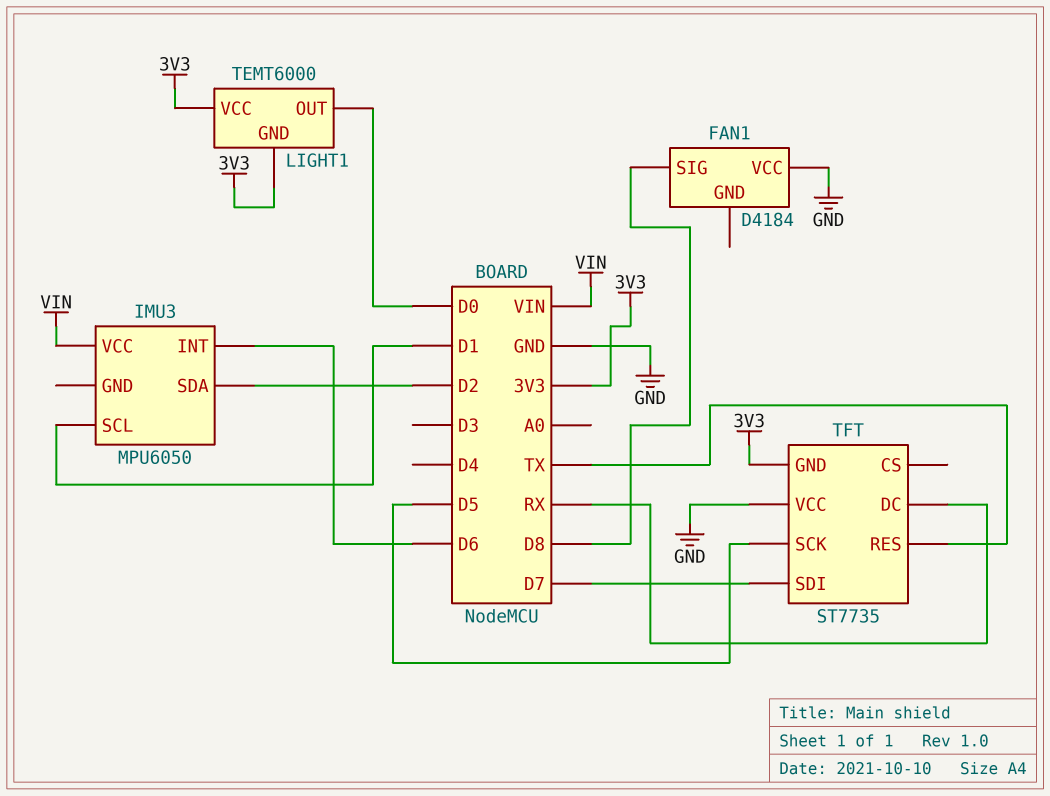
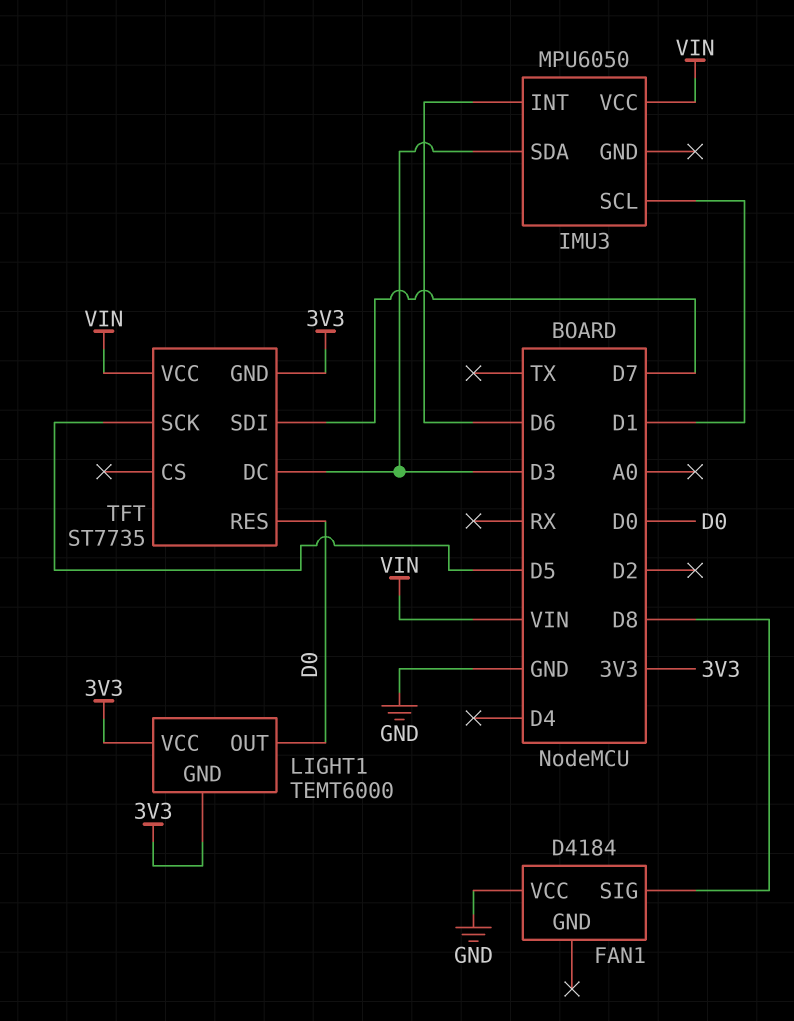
IMU3 pin SDA: D2 -> D3
TFT pin DC: RX -> D3
TFT pin RES: TX -> D0
TFT pin VCC: GND -> VIN

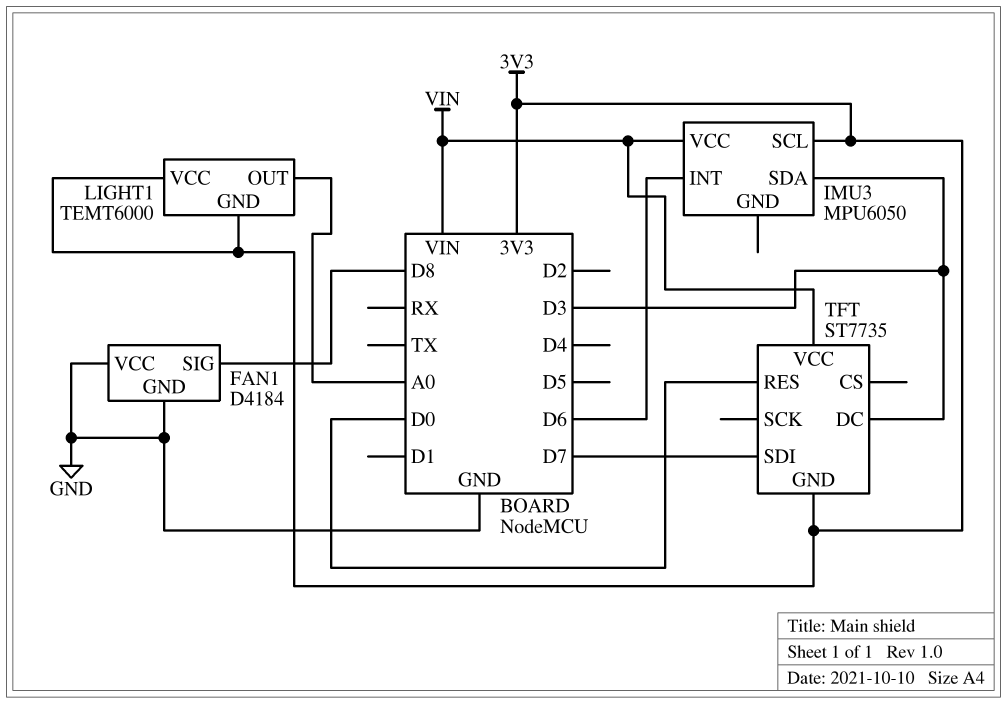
FAN1 pin GND: none -> GND
IMU3 pin SCL: D1 -> 3V3
LIGHT1 pin OUT: D0 -> A0
TFT pin SCK: D5 -> none

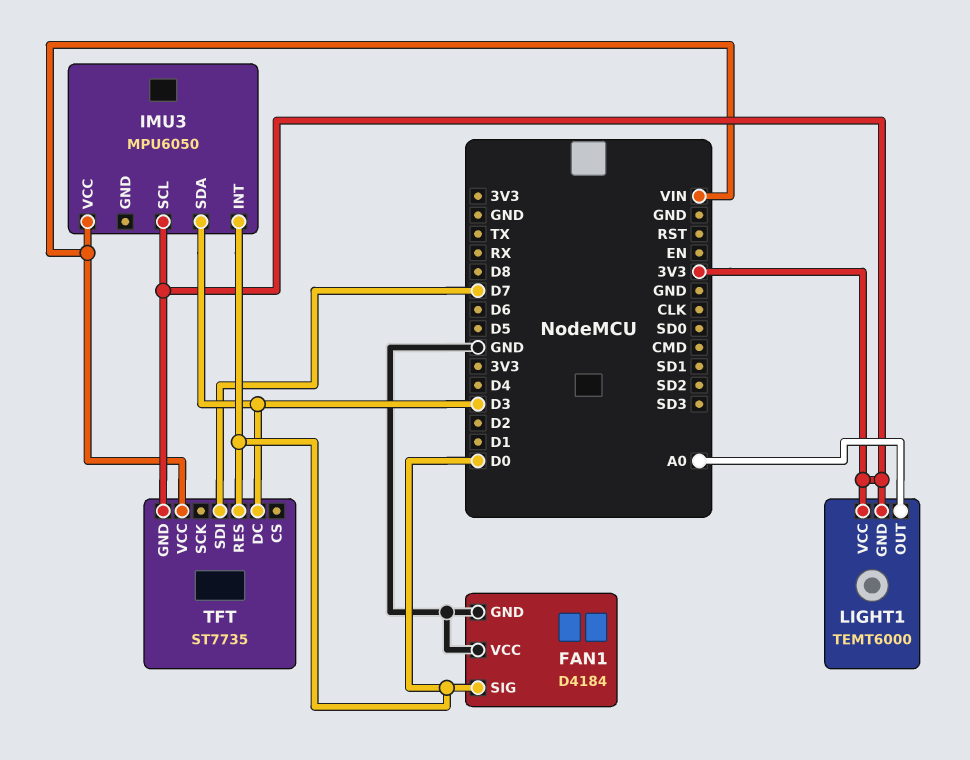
FAN1 pin SIG: D8 -> D0
IMU3 pin INT: D6 -> D0

